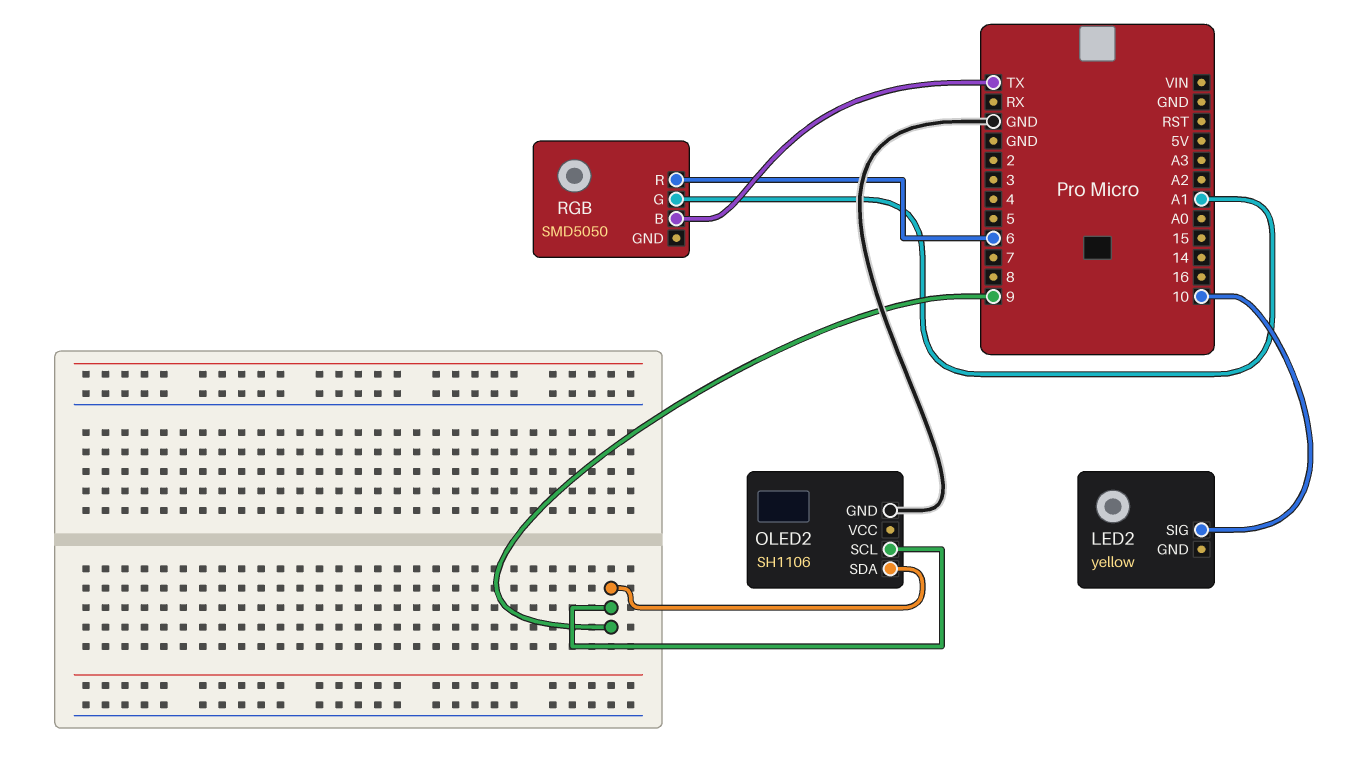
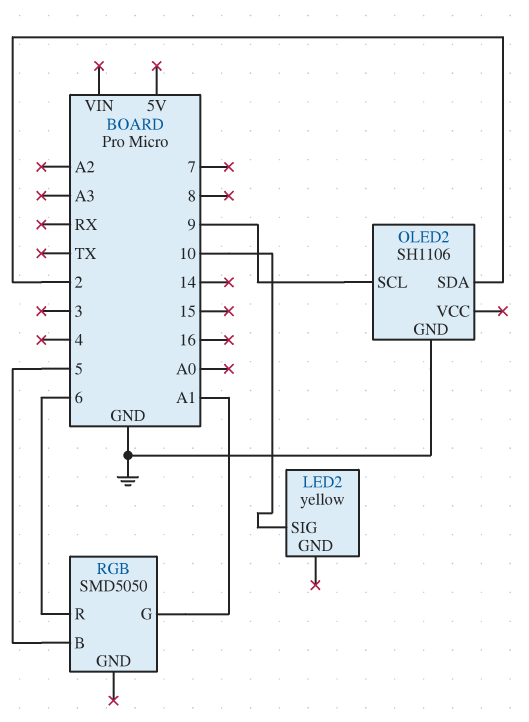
OLED2 pin SDA: 9 -> 2
RGB pin B: TX -> 5

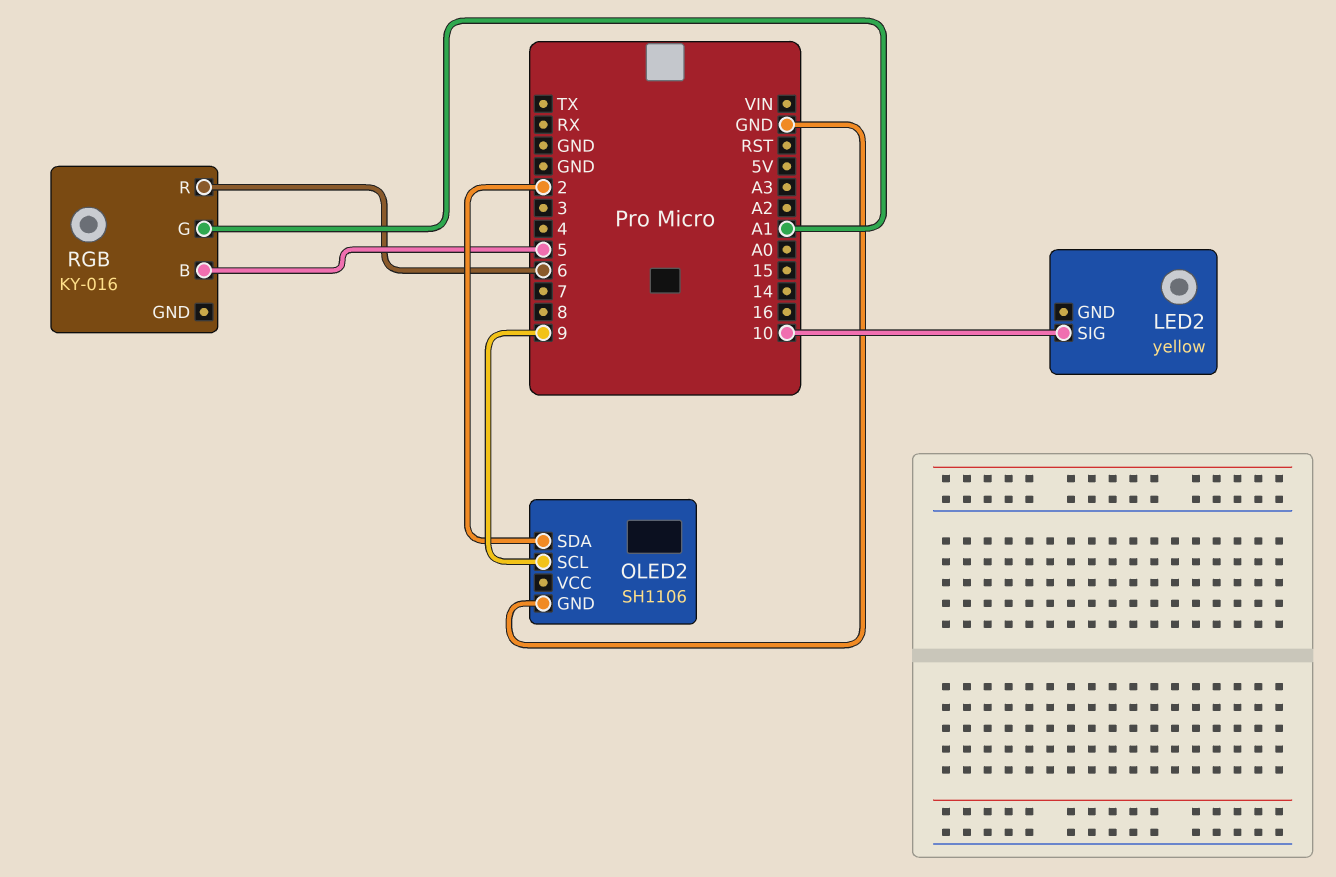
RGB: SMD5050 -> KY-016

